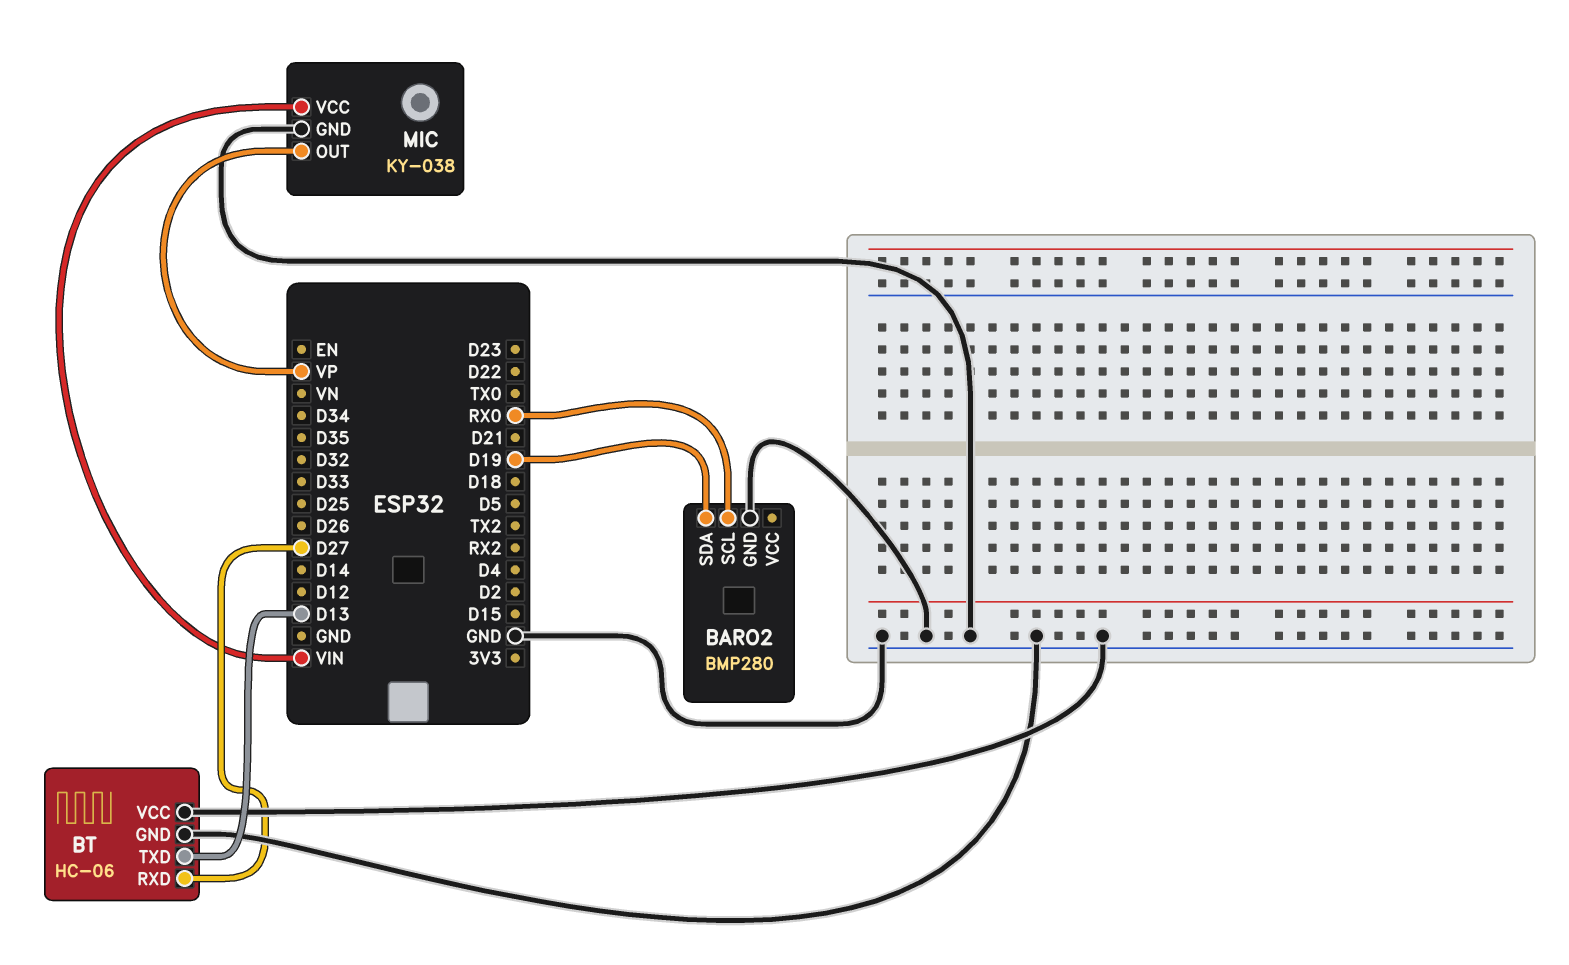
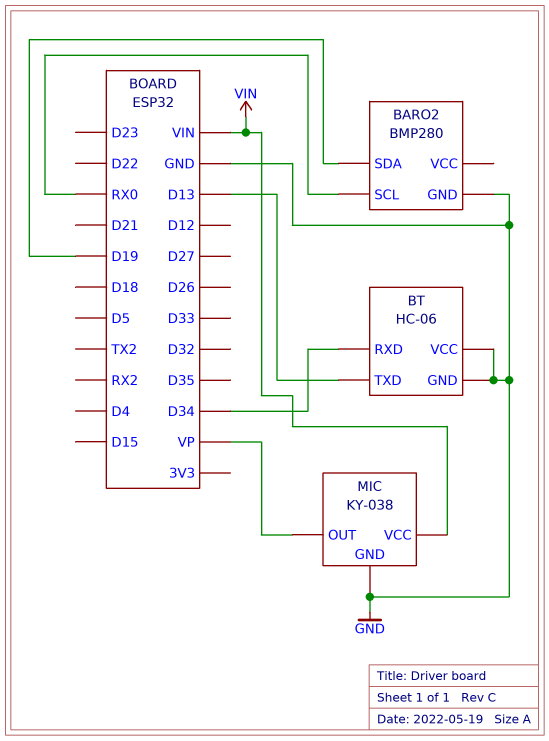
BT pin RXD: D27 -> D34

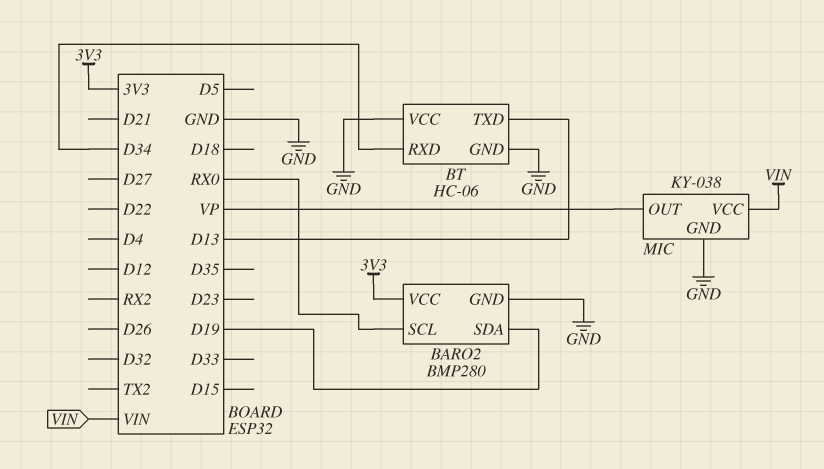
BARO2 pin VCC: none -> 3V3

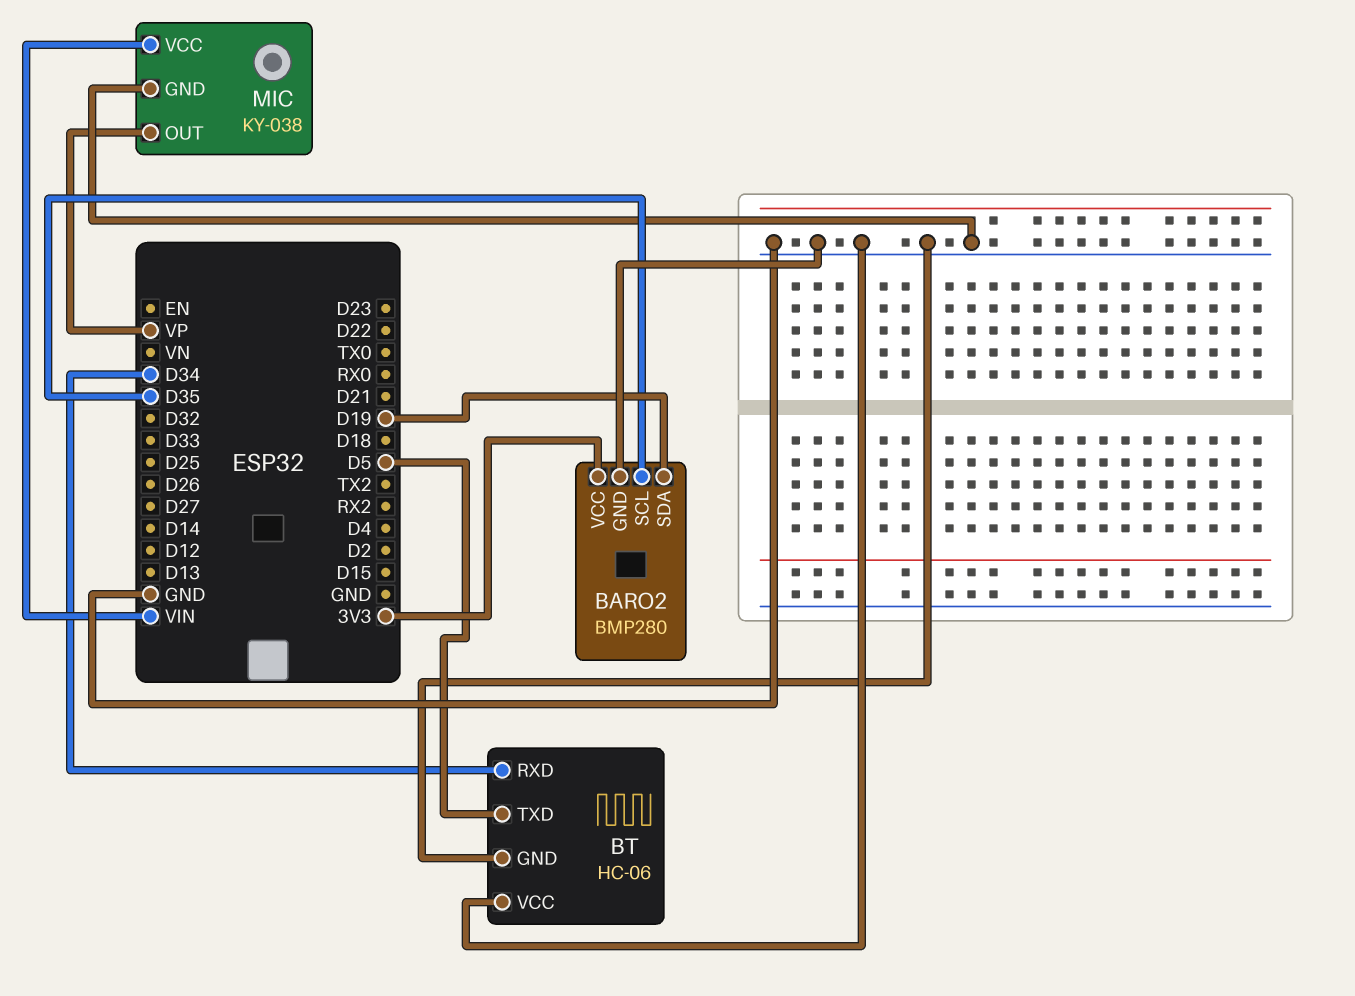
BARO2 pin SCL: RX0 -> D35
BT pin TXD: D13 -> D5

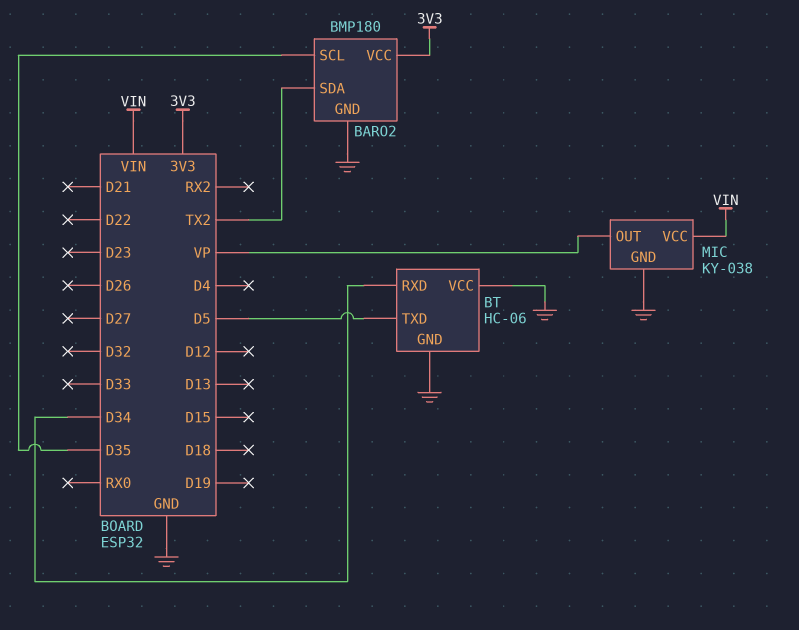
BARO2: BMP280 -> BMP180
BARO2 pin SDA: D19 -> TX2

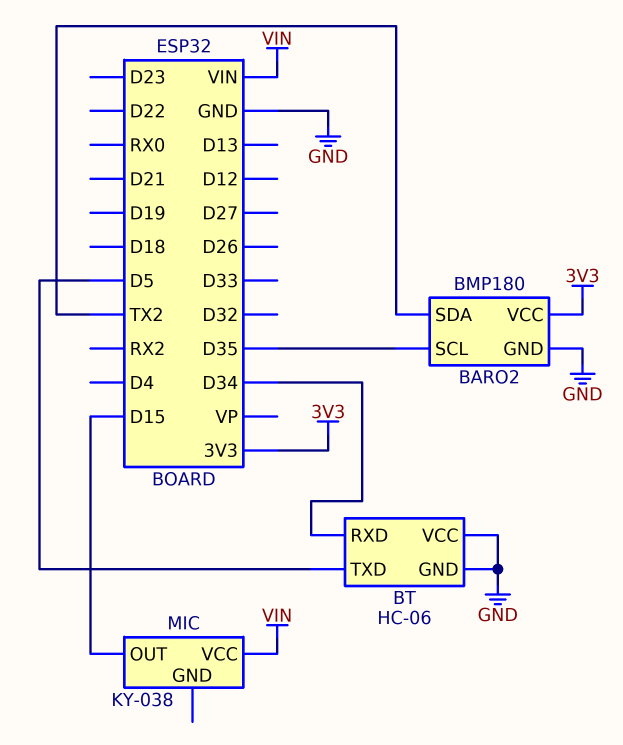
MIC pin GND: GND -> none
MIC pin OUT: VP -> D15

